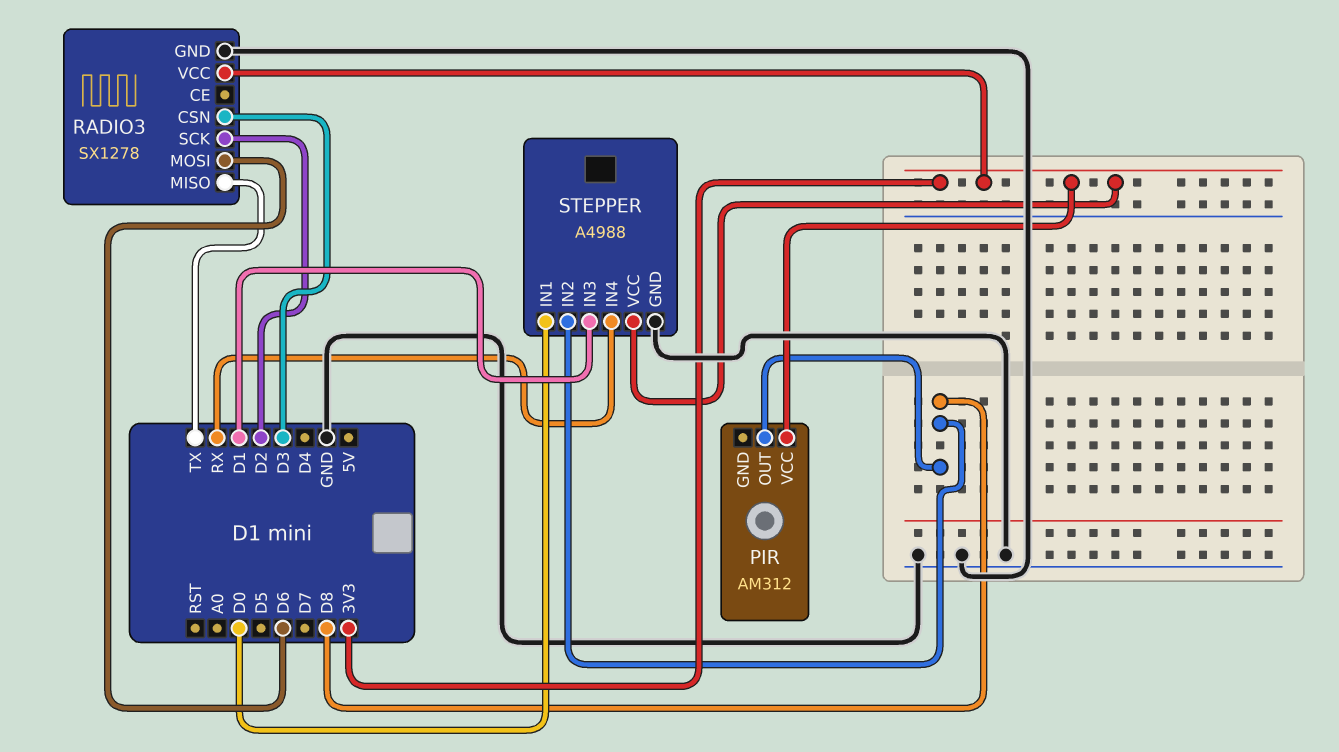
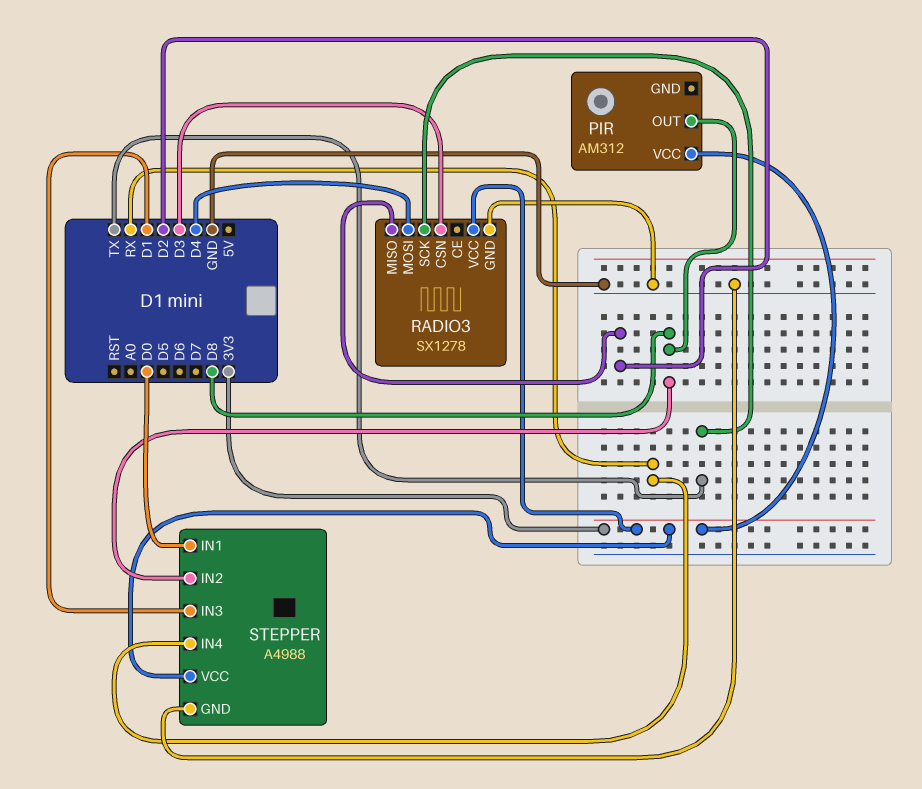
RADIO3 pin MISO: TX -> D2
RADIO3 pin MOSI: D6 -> D4
RADIO3 pin SCK: D2 -> TX

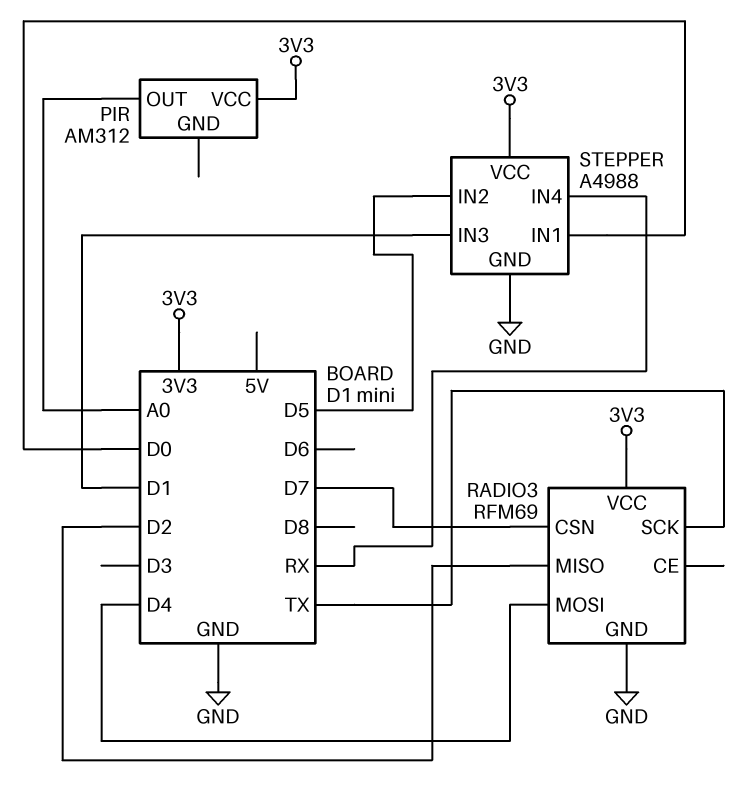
PIR pin OUT: D8 -> A0
RADIO3: SX1278 -> RFM69
RADIO3 pin CSN: D3 -> D7
STEPPER pin IN2: D8 -> D5

